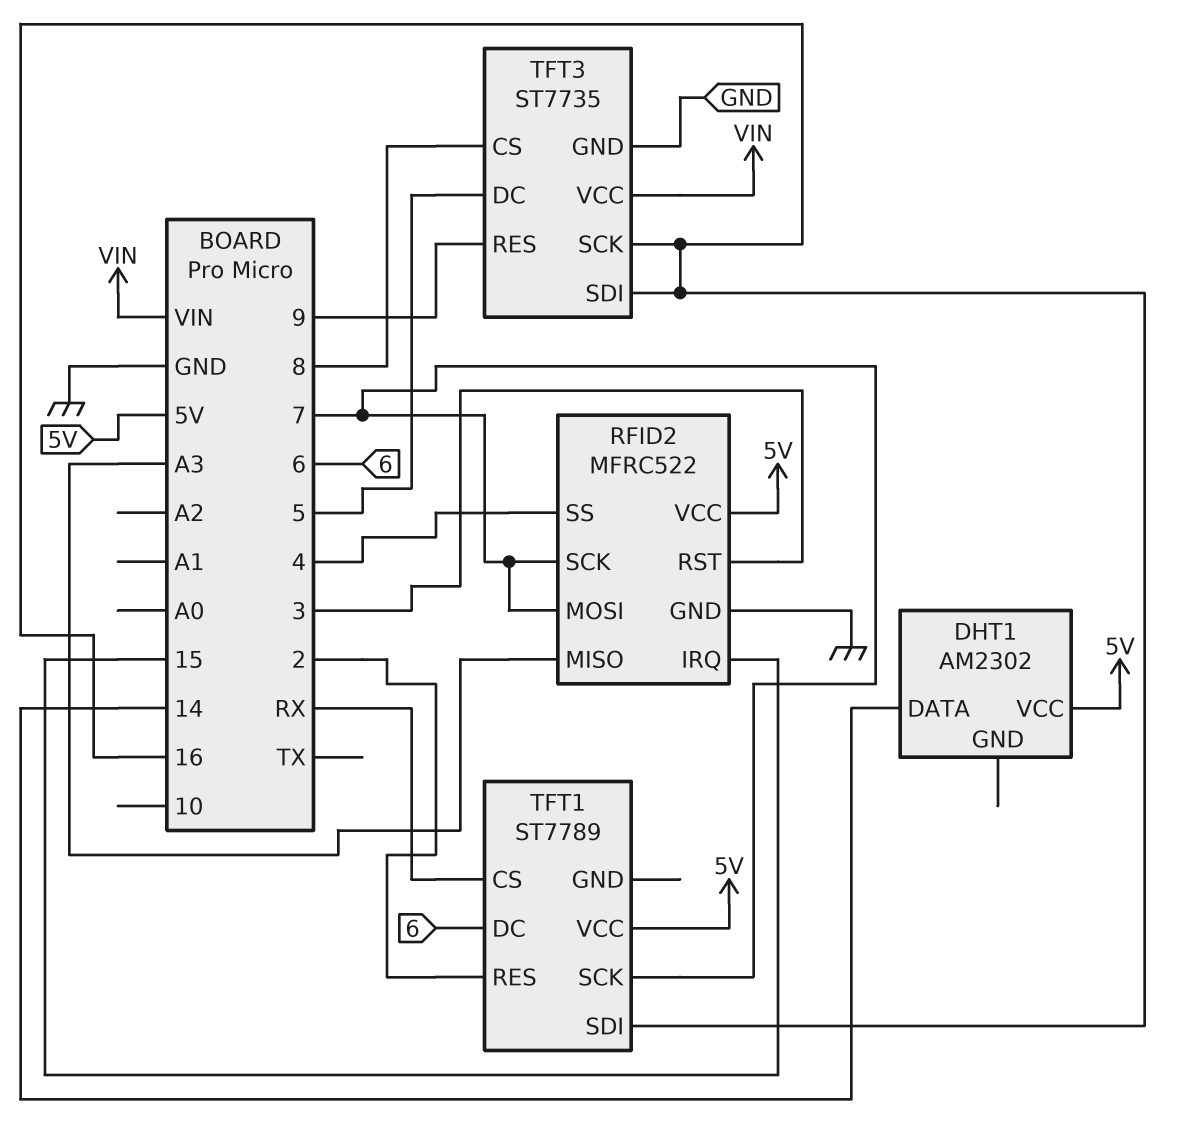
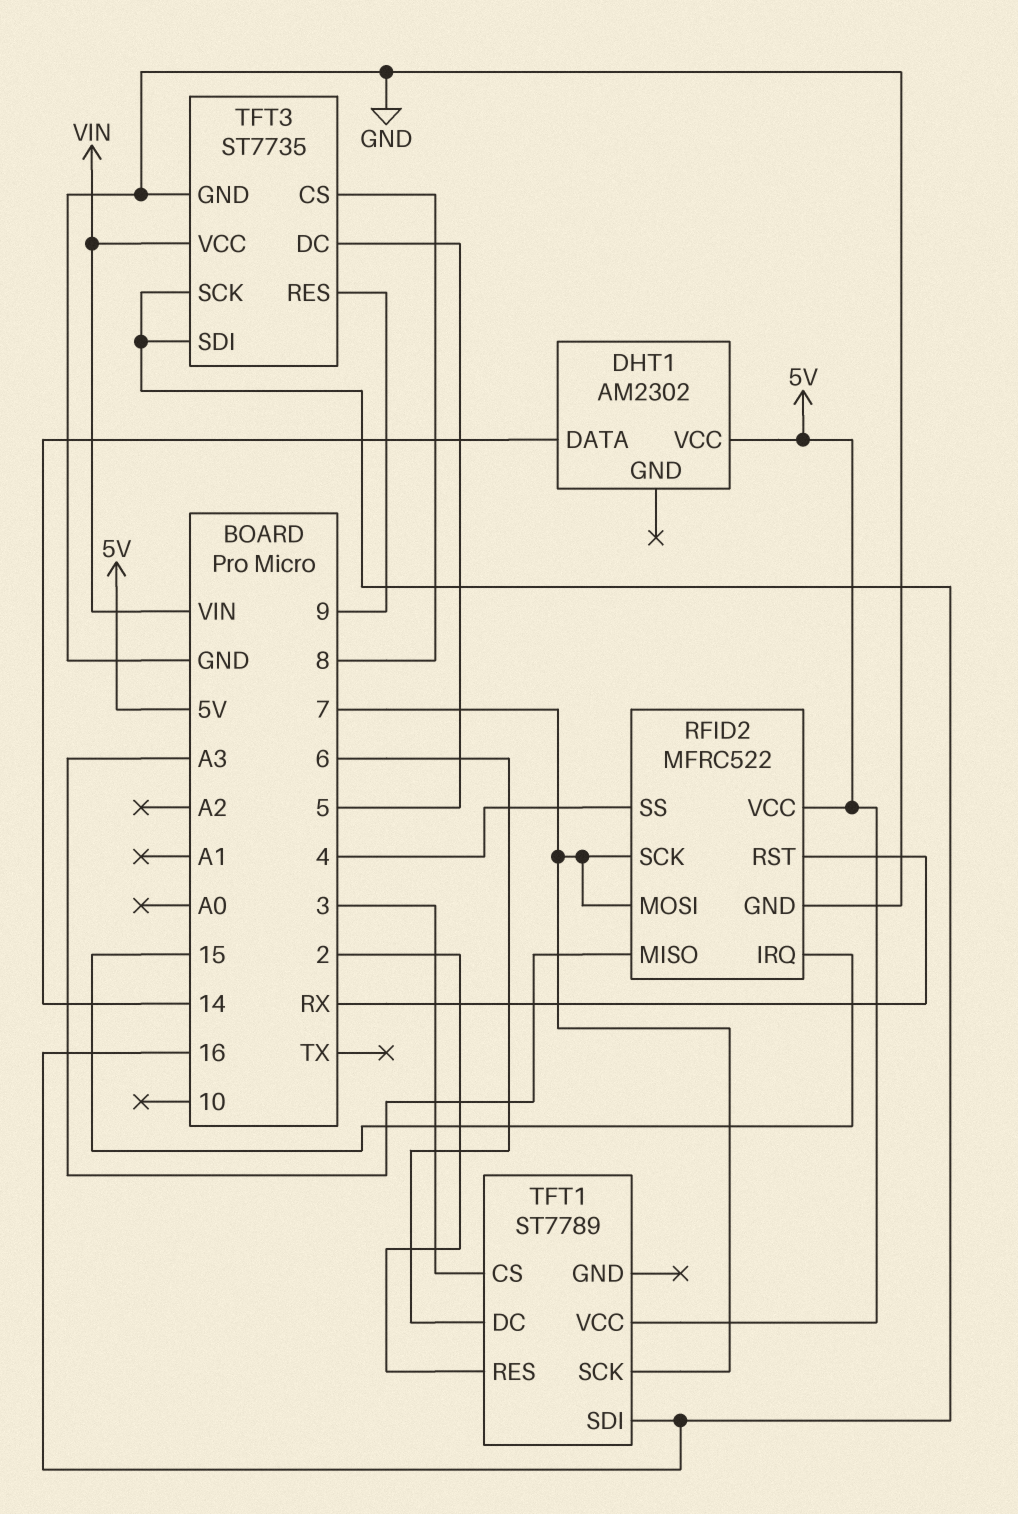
RFID2 pin RST: 3 -> RX
TFT1 pin CS: RX -> 3

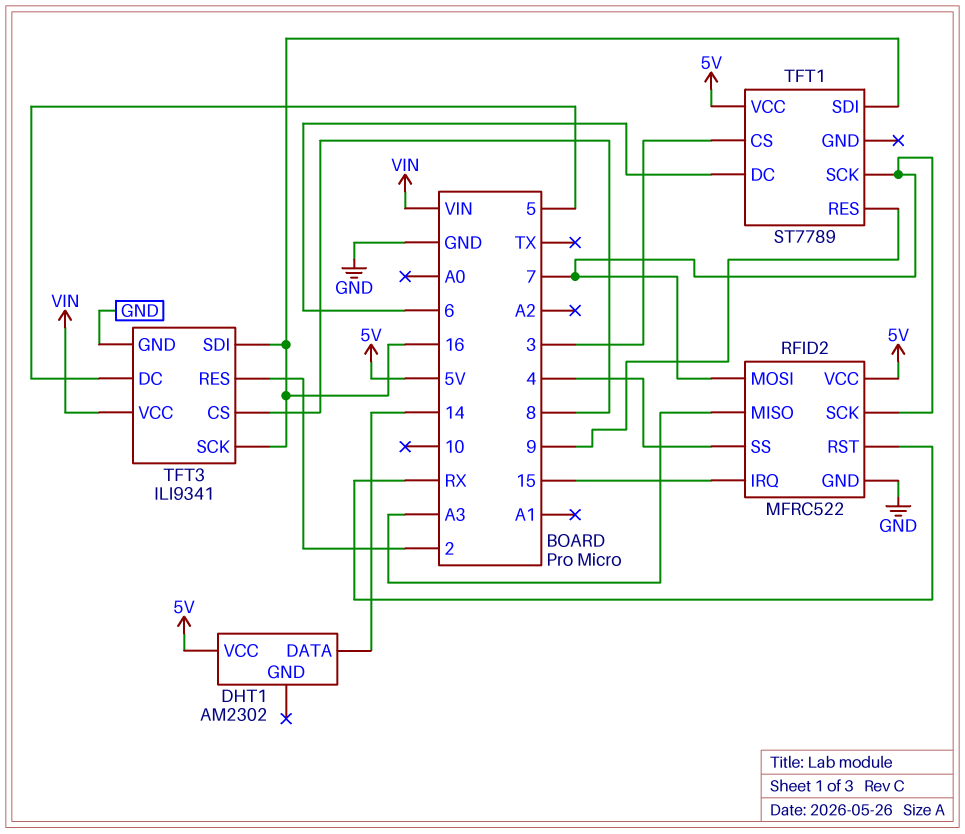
TFT1 pin RES: 2 -> 9
TFT3: ST7735 -> ILI9341
TFT3 pin RES: 9 -> 2

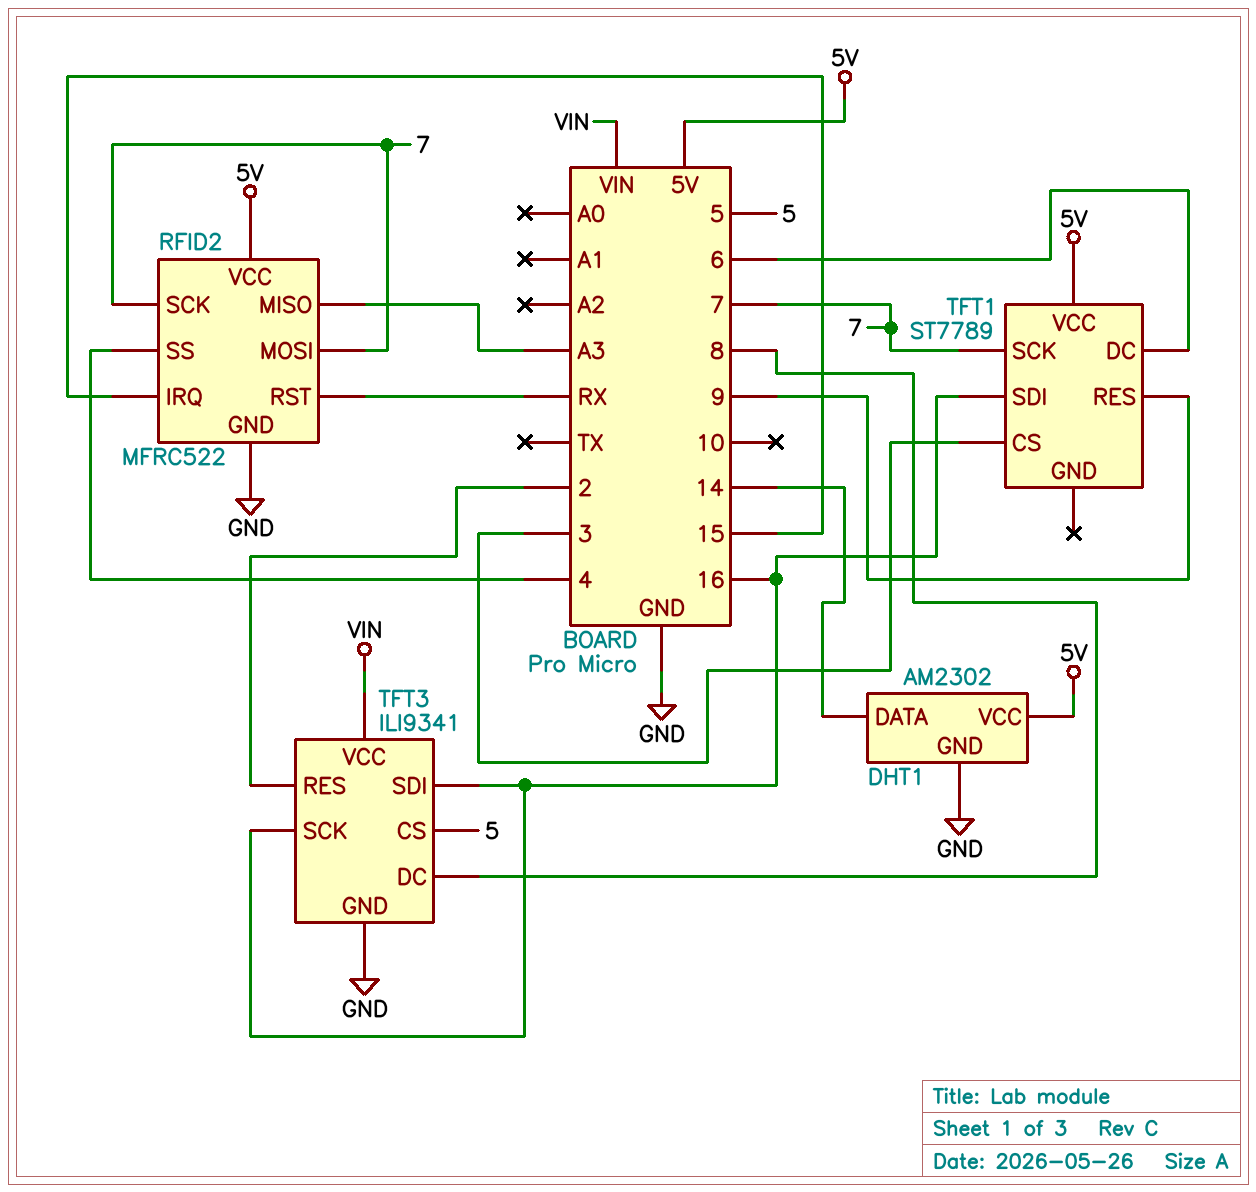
DHT1 pin GND: none -> GND
TFT3 pin CS: 8 -> 5
TFT3 pin DC: 5 -> 8

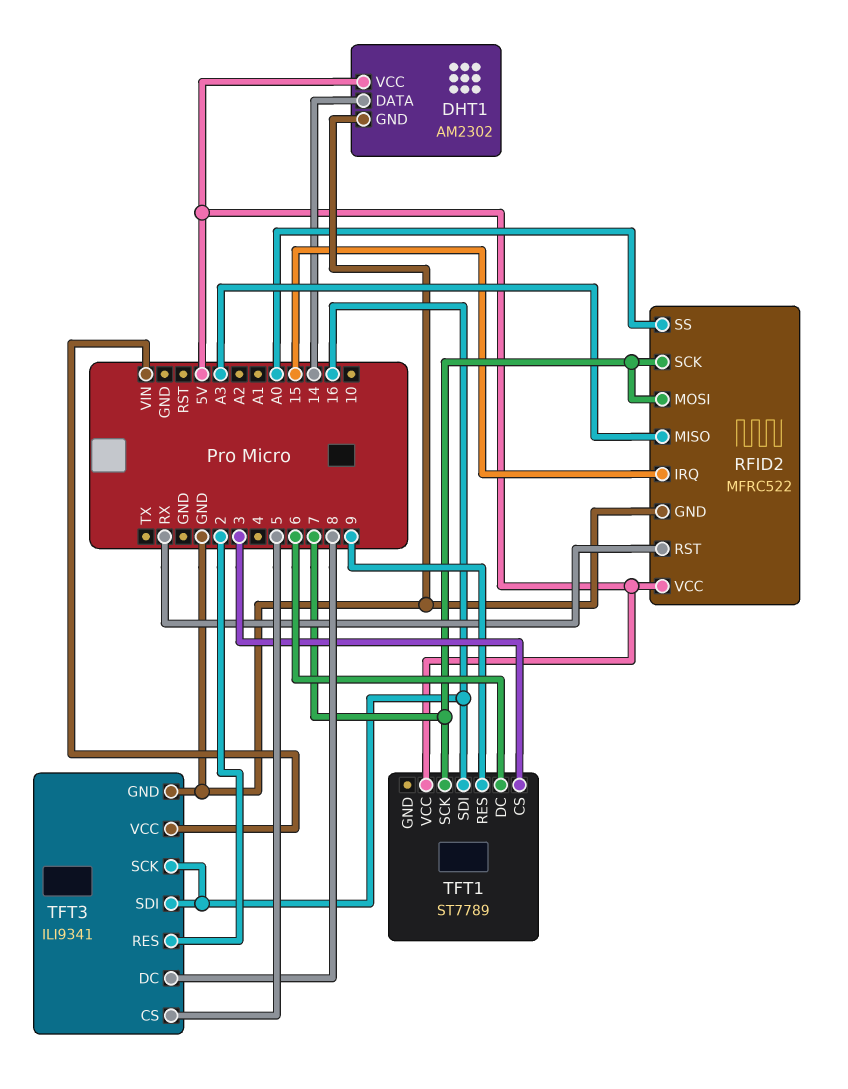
RFID2 pin SS: 4 -> A0

